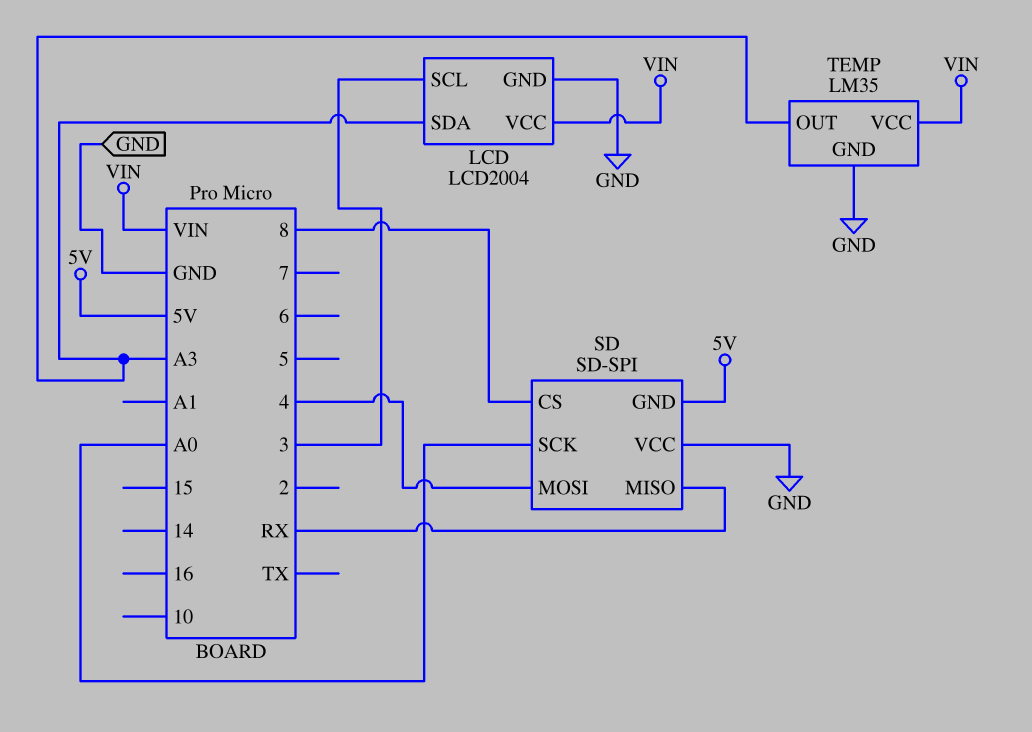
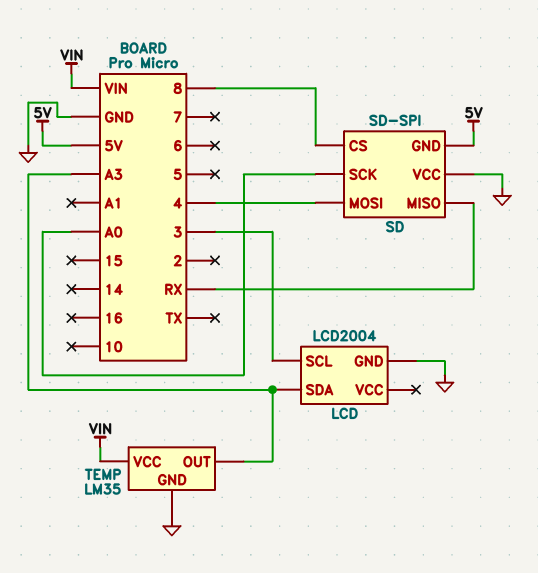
LCD pin VCC: VIN -> none

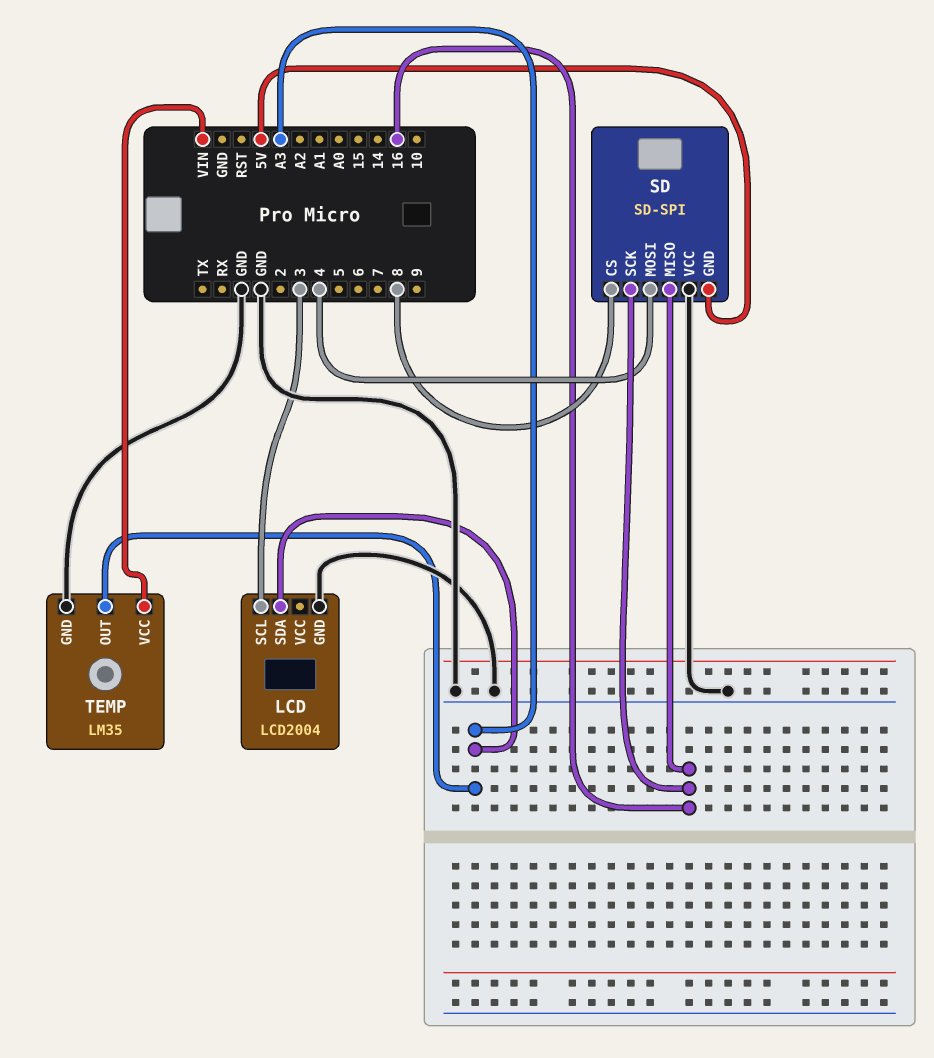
SD pin MISO: RX -> 16
SD pin SCK: A0 -> 16

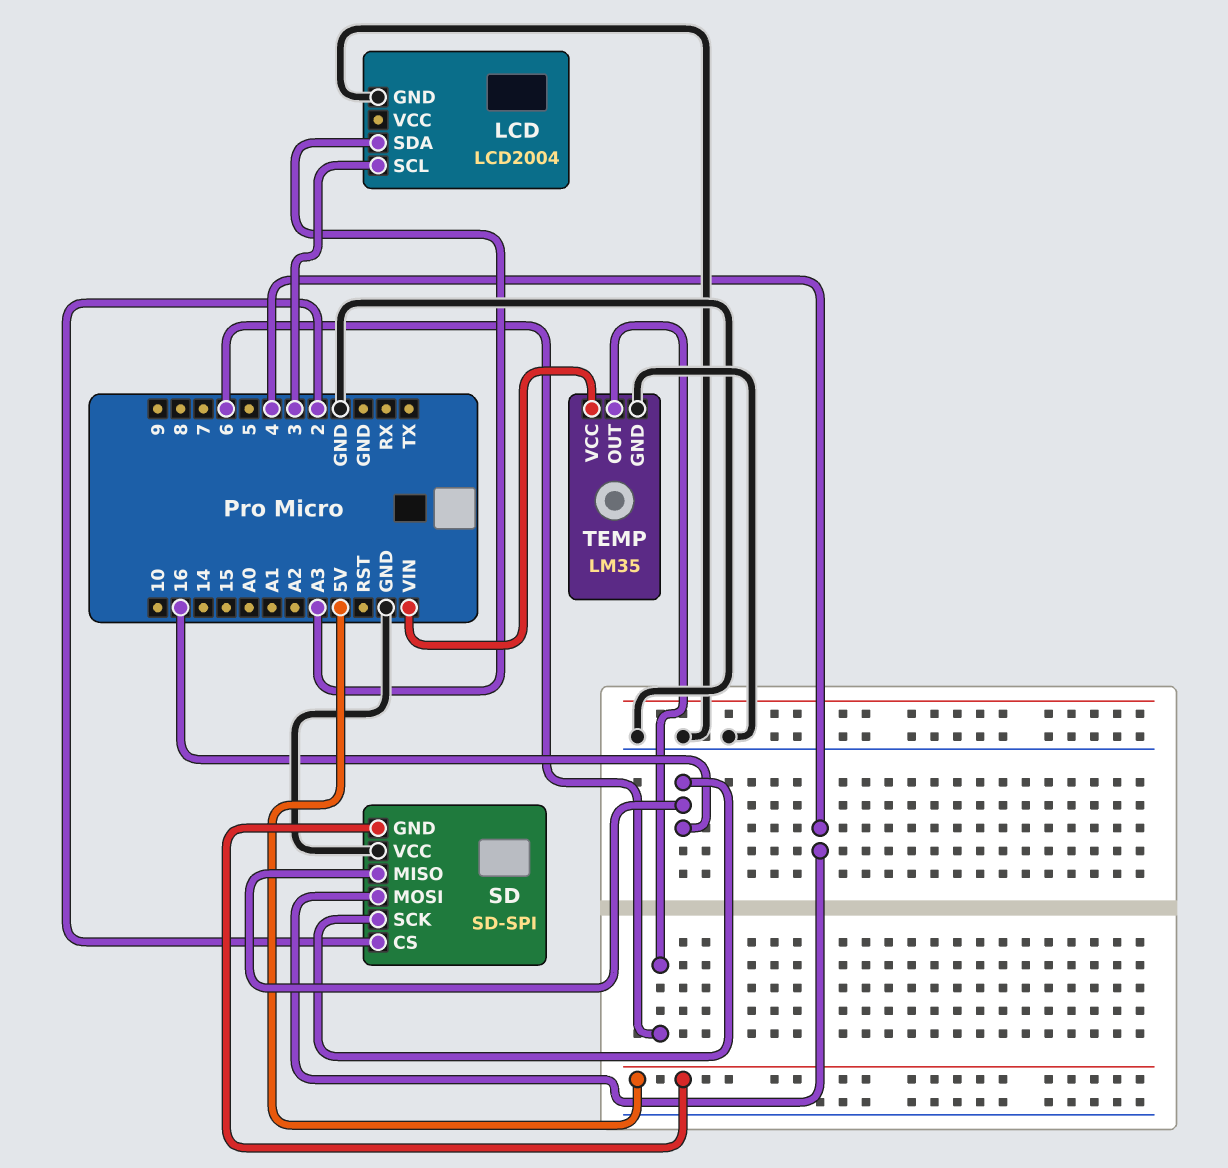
SD pin CS: 8 -> 2
TEMP pin OUT: A3 -> 6

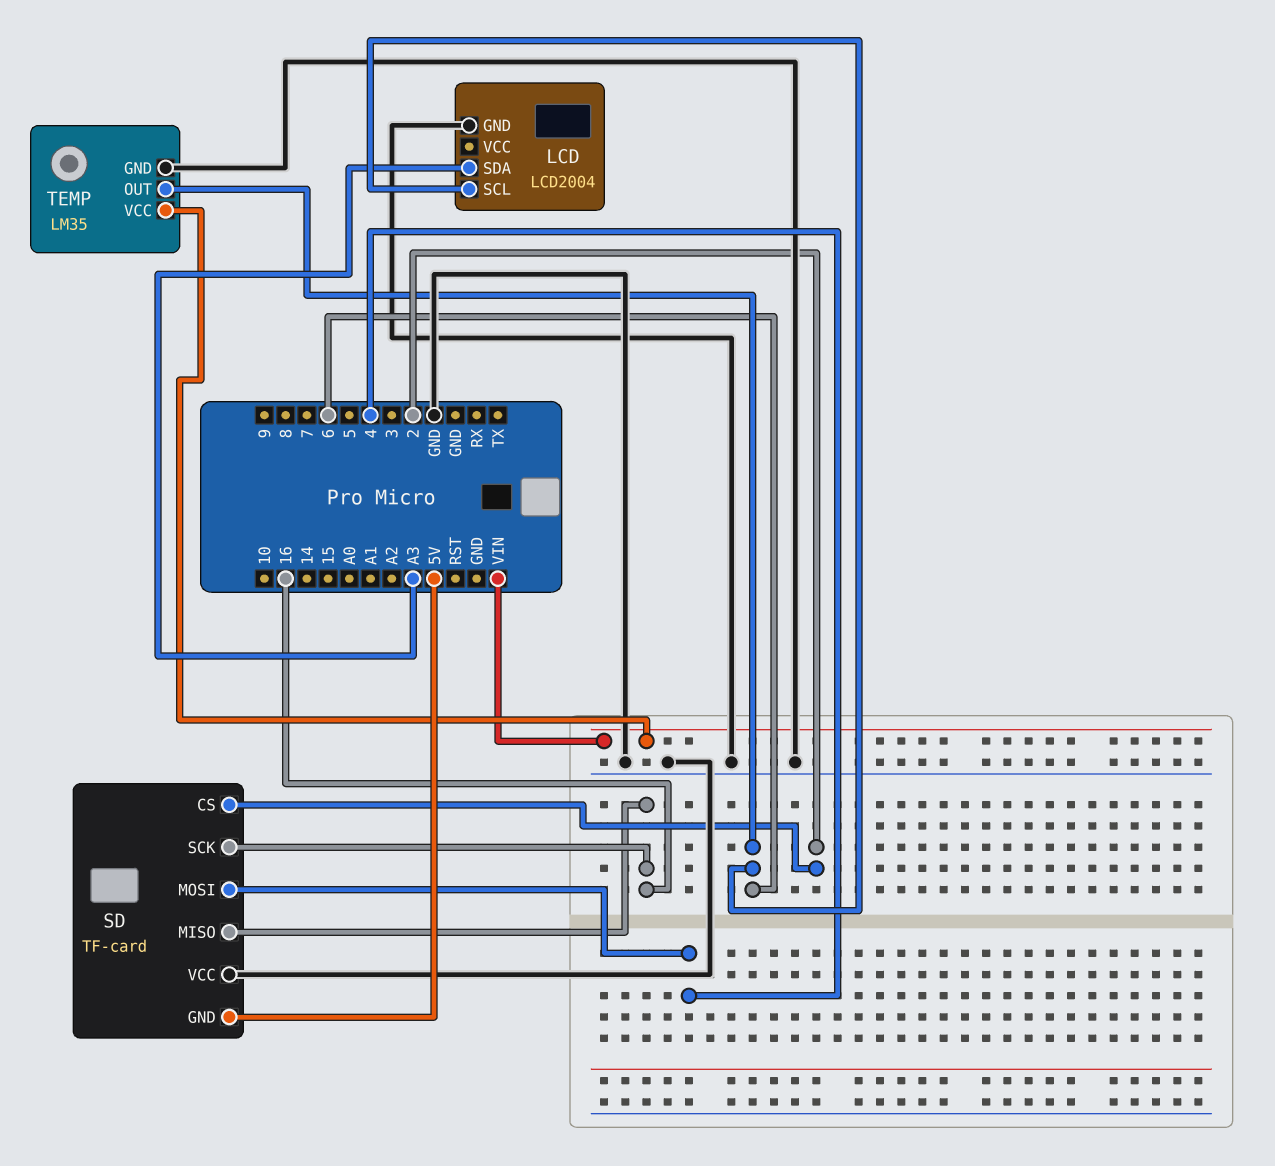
LCD pin SCL: 3 -> 6
SD: SD-SPI -> TF-card

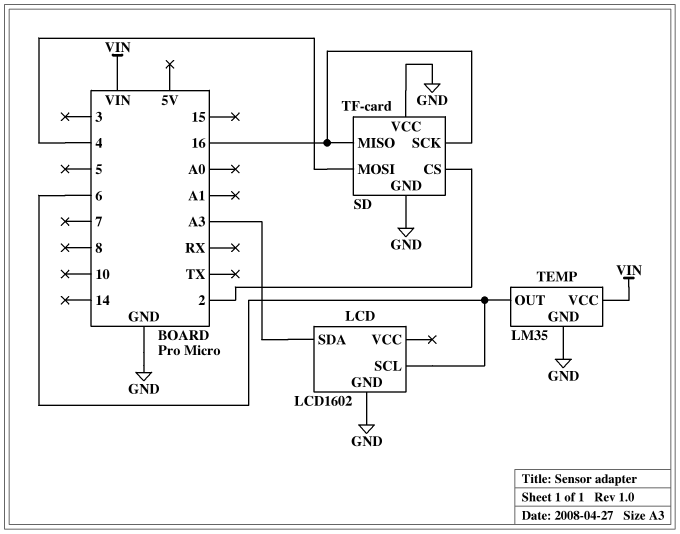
LCD: LCD2004 -> LCD1602
SD pin GND: 5V -> GND

